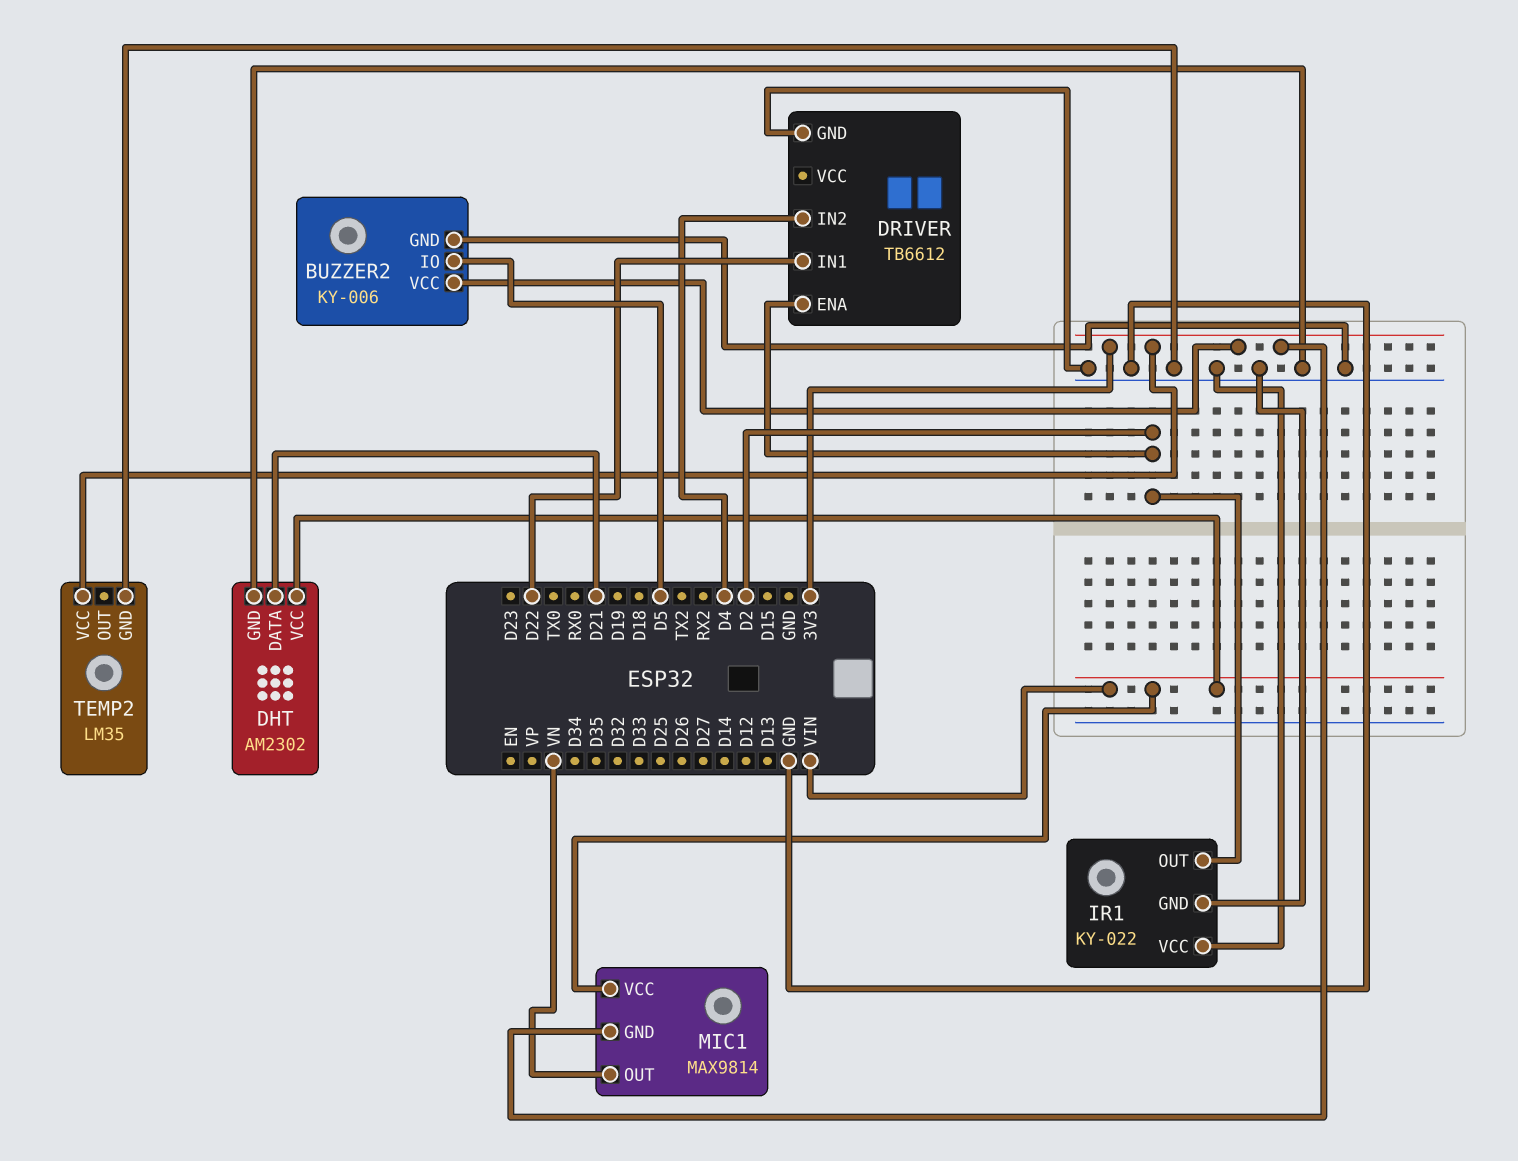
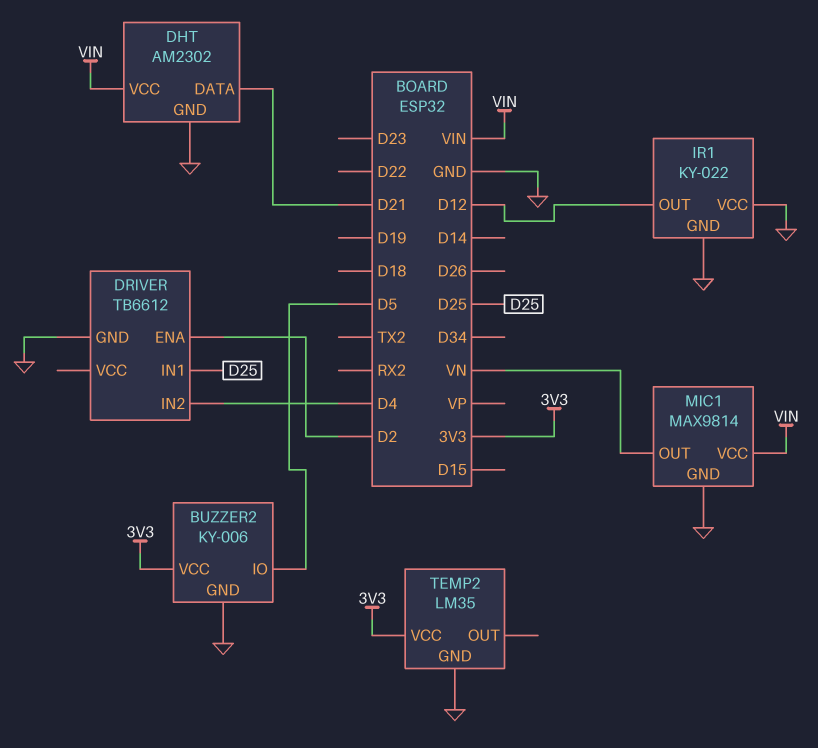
DRIVER pin IN1: D22 -> D25
IR1 pin OUT: D2 -> D12
MIC1 pin GND: 3V3 -> GND

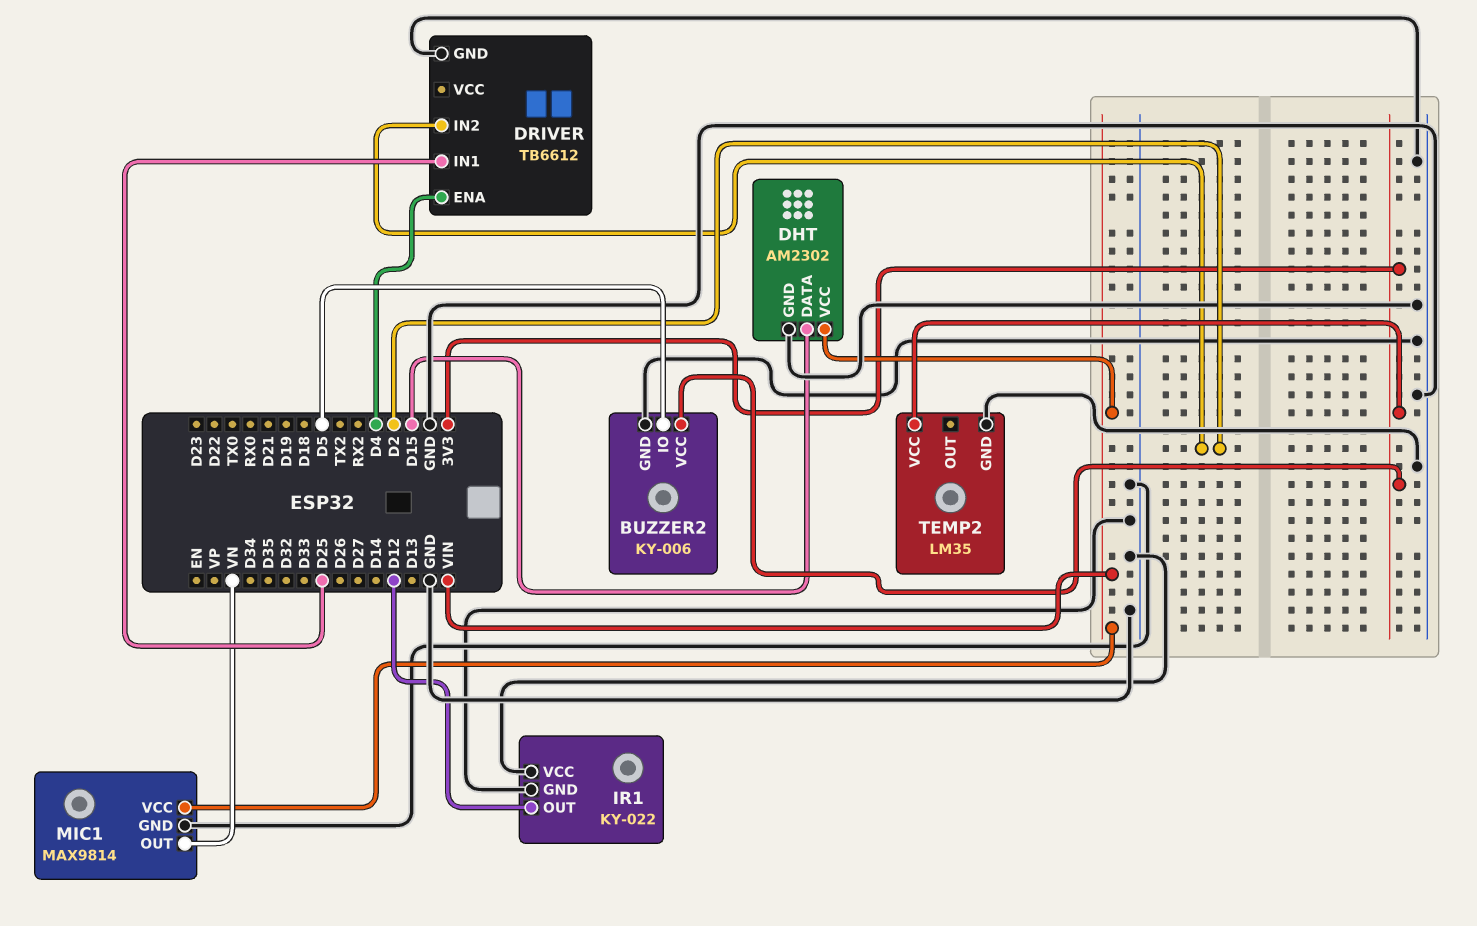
DHT pin DATA: D21 -> D15
DRIVER pin ENA: D2 -> D4
DRIVER pin IN2: D4 -> D2

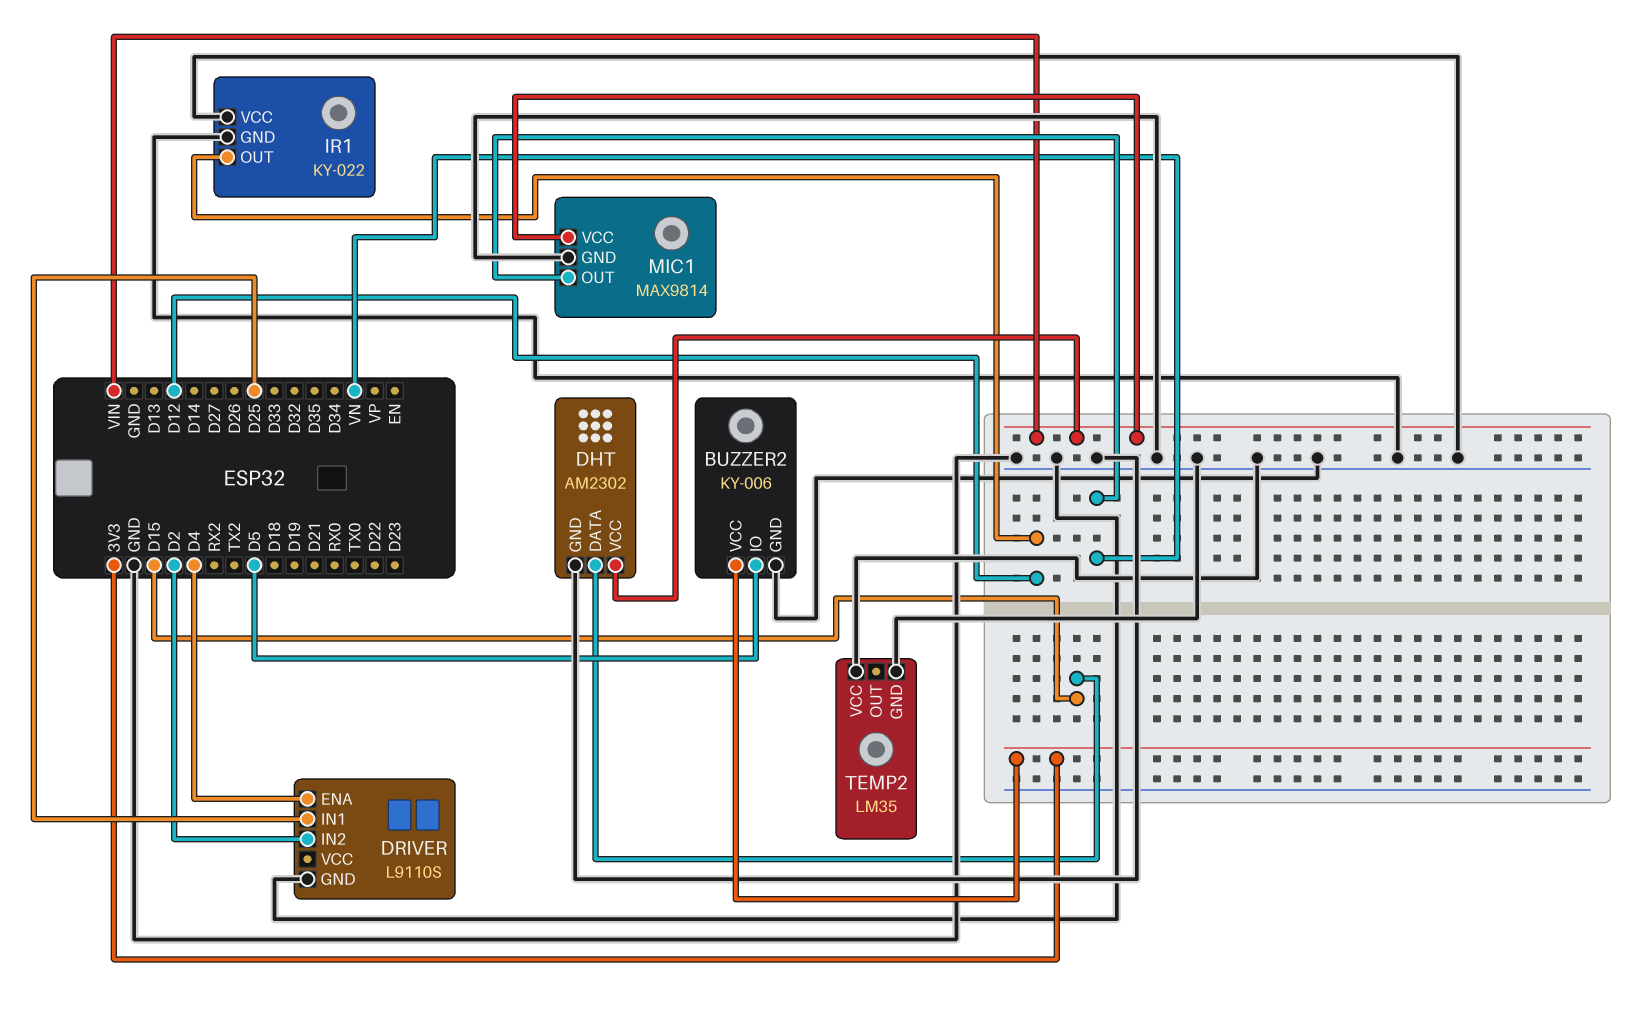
DRIVER: TB6612 -> L9110S
TEMP2 pin VCC: 3V3 -> GND

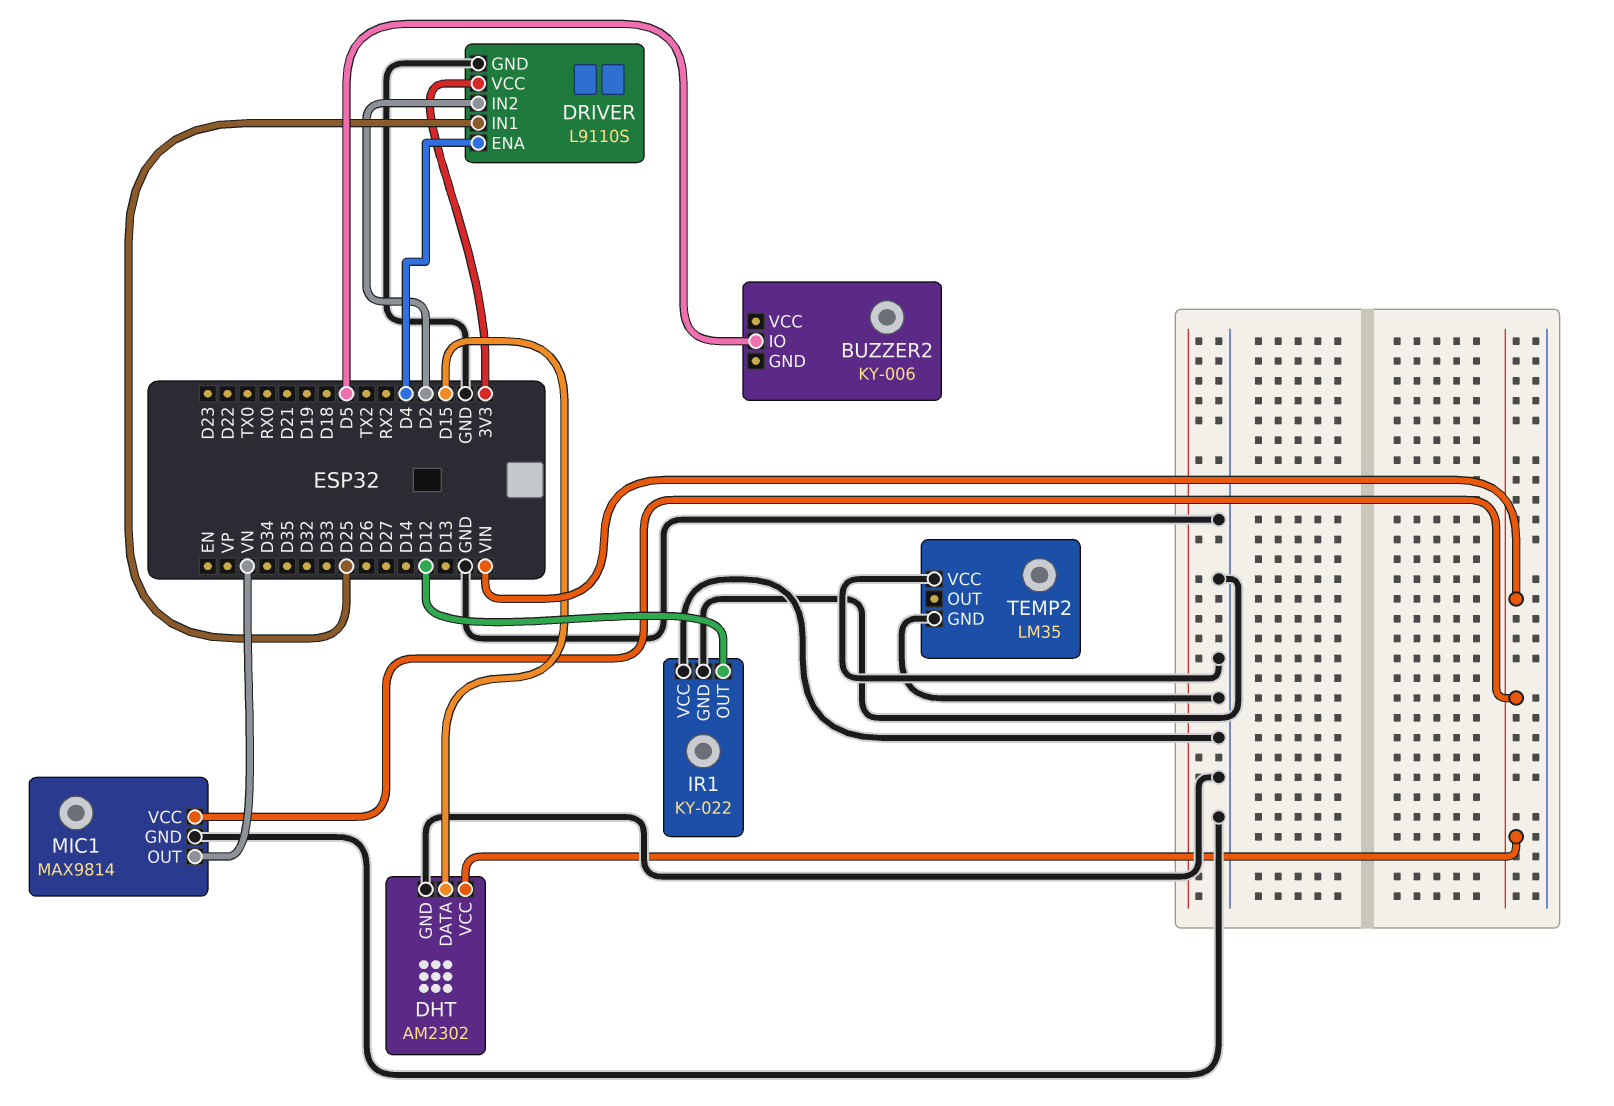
BUZZER2 pin GND: GND -> none
BUZZER2 pin VCC: 3V3 -> none
DRIVER pin VCC: none -> 3V3

